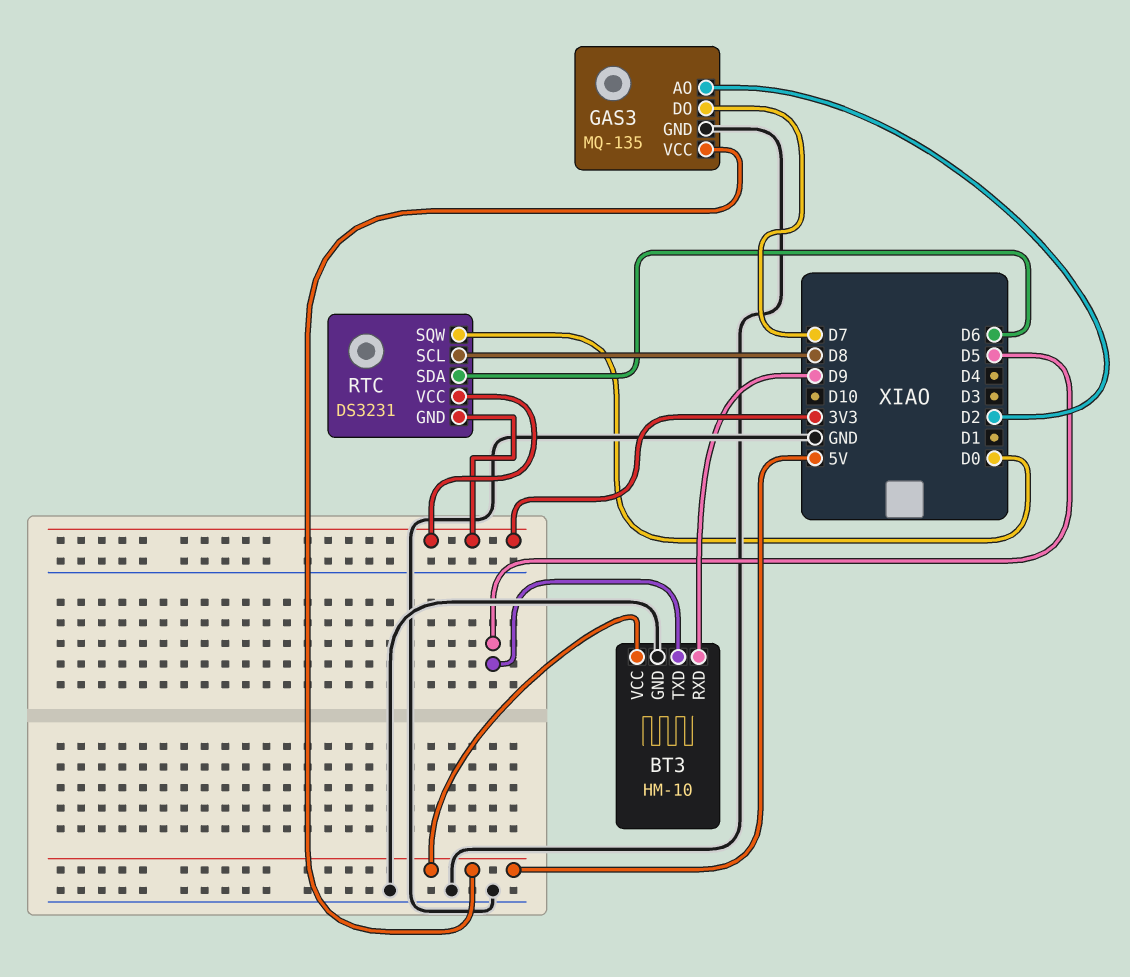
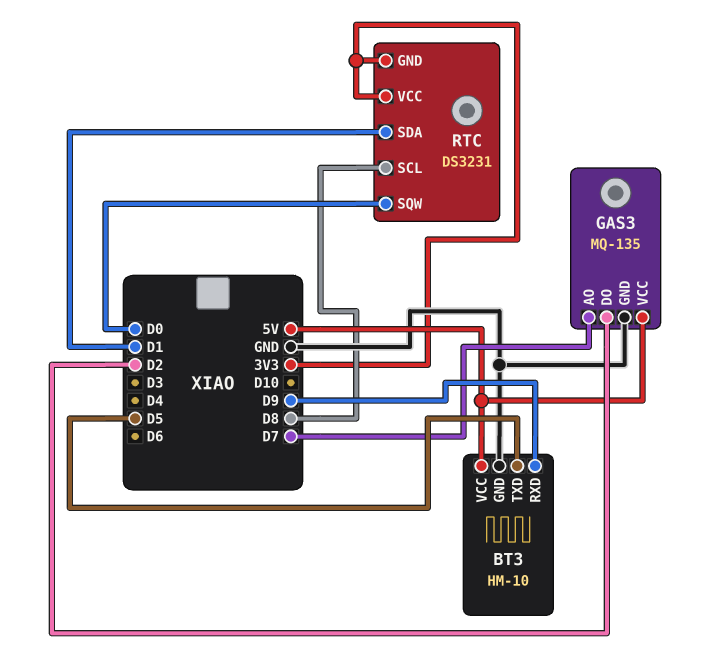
GAS3 pin AO: D2 -> D7
GAS3 pin DO: D7 -> D2
RTC pin SDA: D6 -> D1

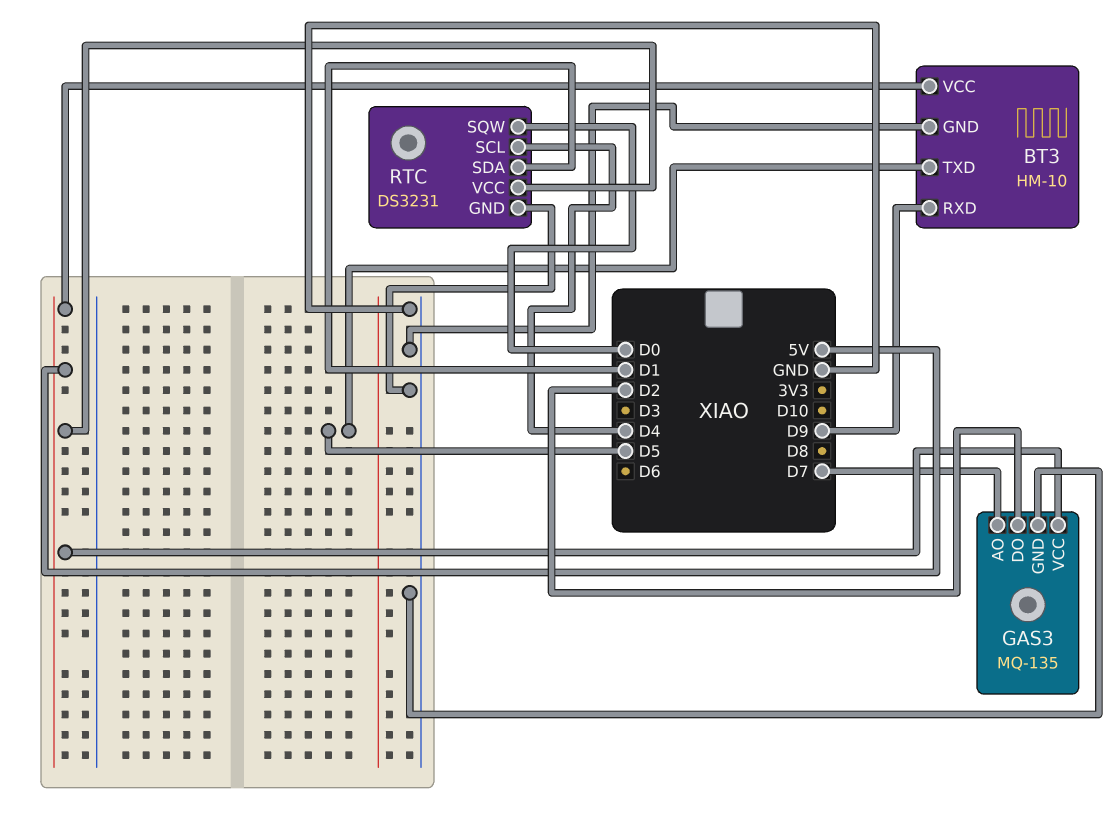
RTC pin GND: 3V3 -> GND
RTC pin SCL: D8 -> D4
RTC pin VCC: 3V3 -> 5V

